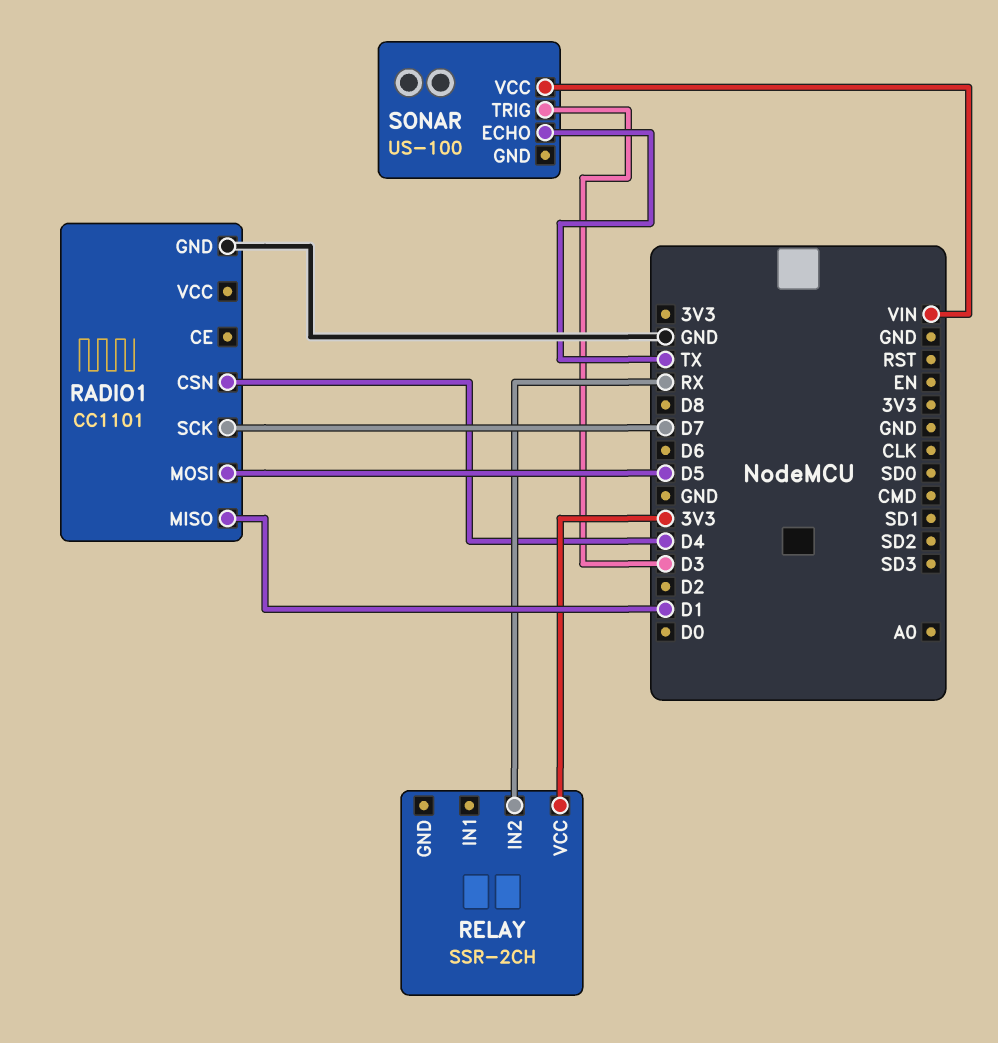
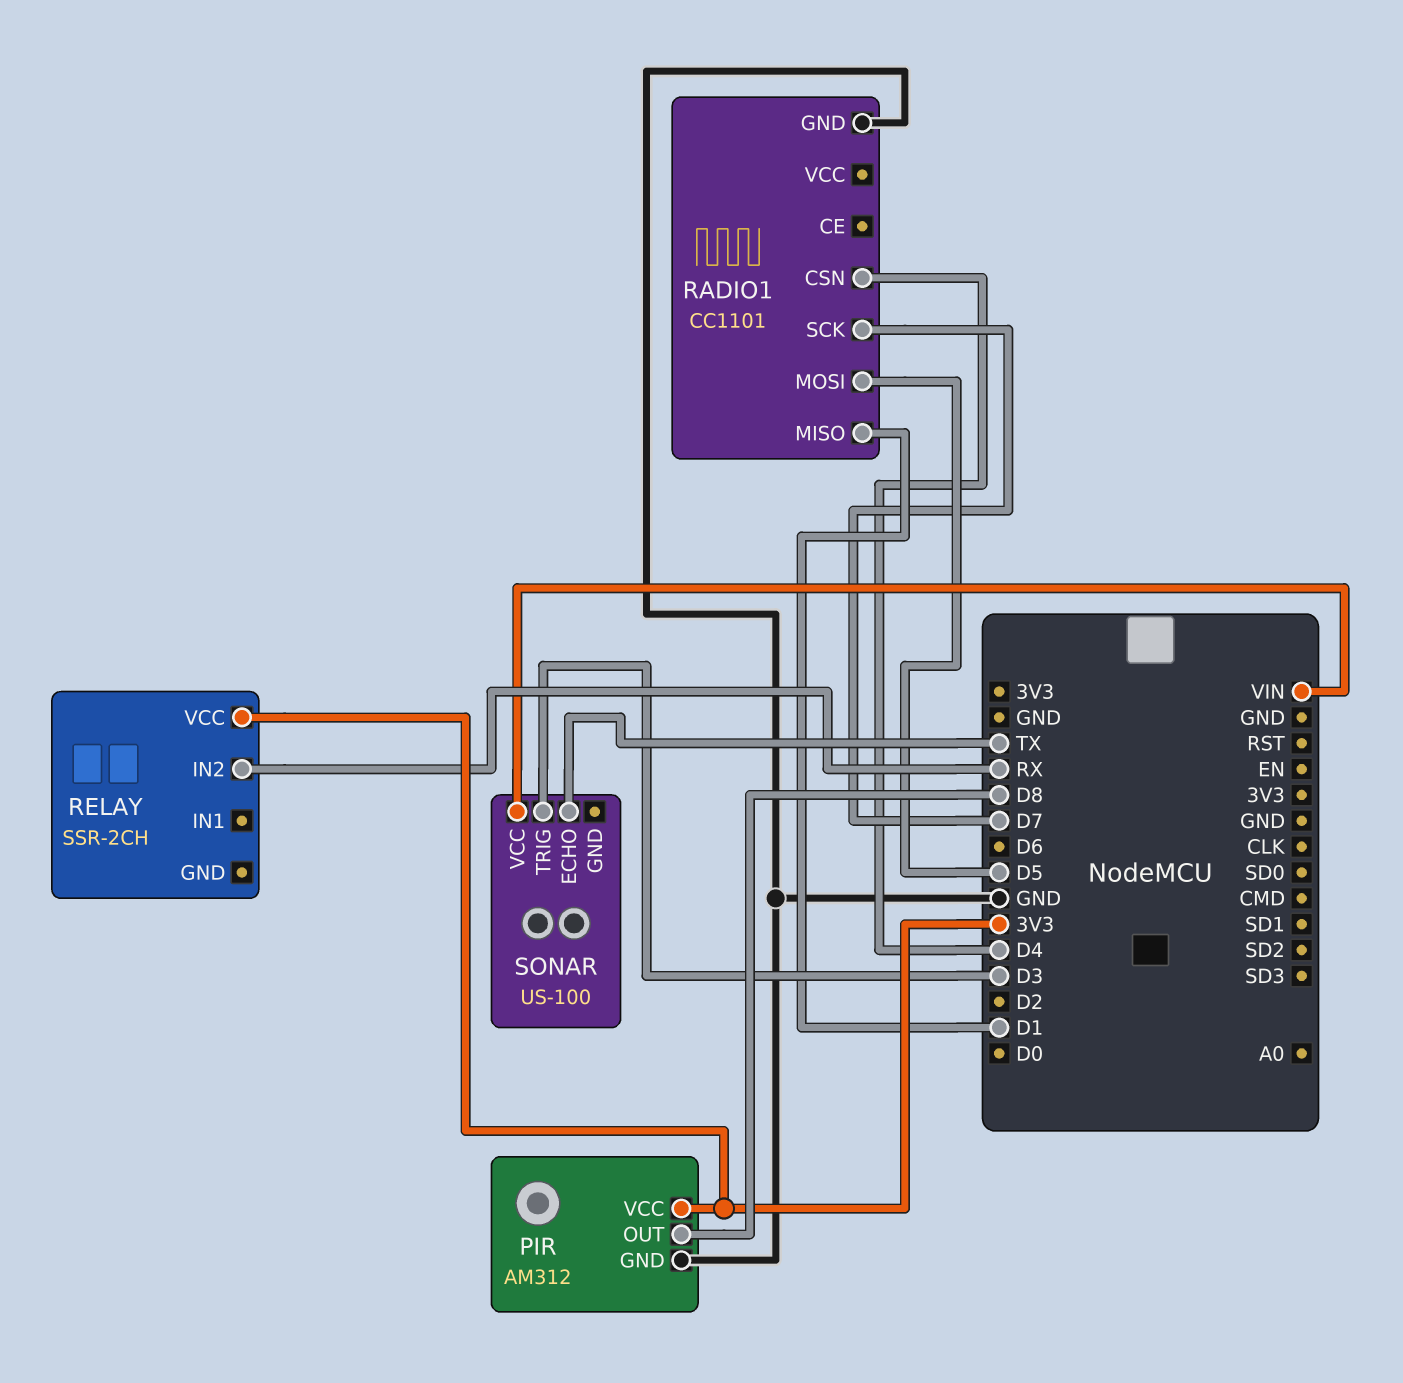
PIR: none -> AM312
PIR pin GND: none -> GND
PIR pin OUT: none -> D8
PIR pin VCC: none -> 3V3

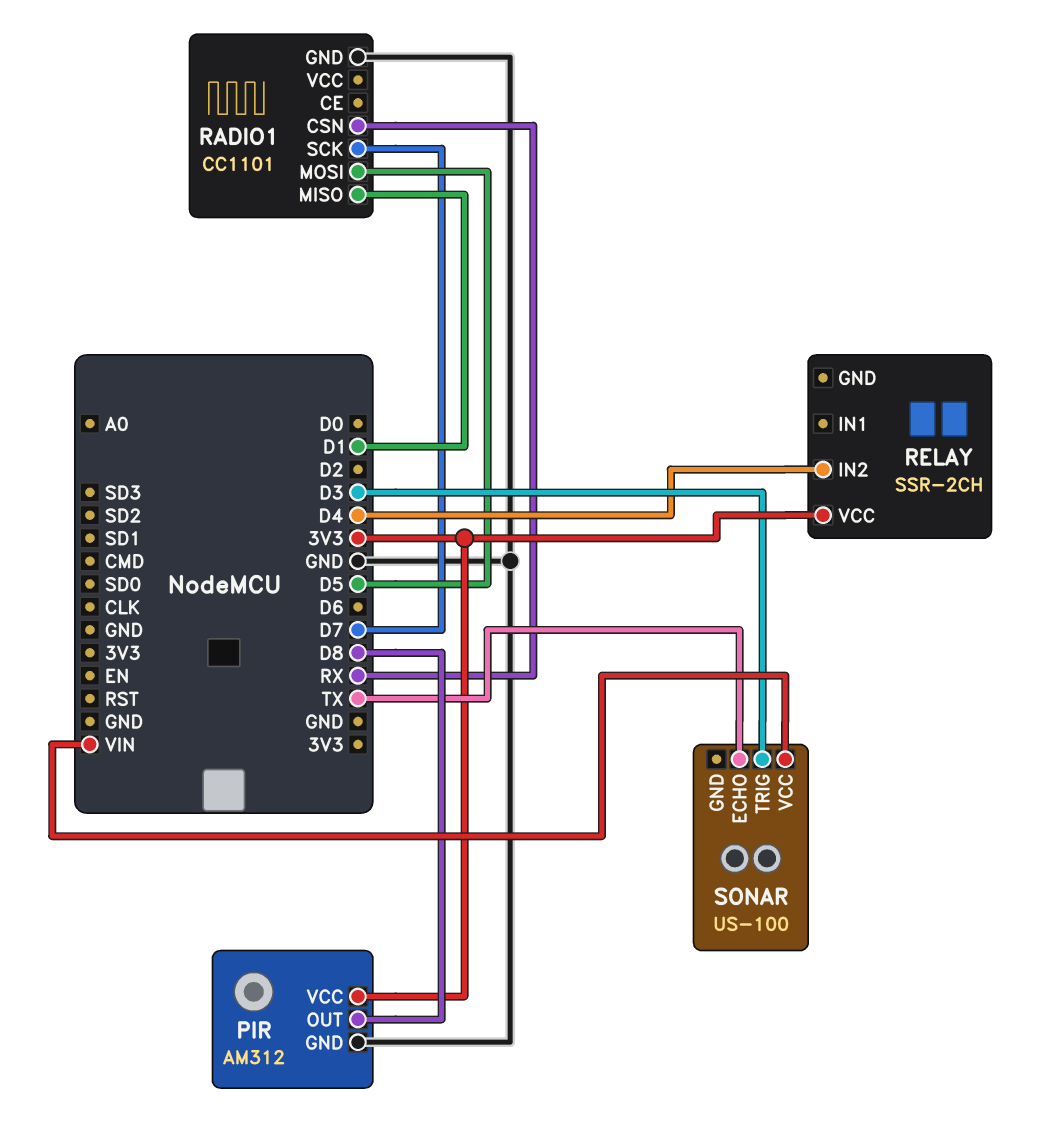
RADIO1 pin CSN: D4 -> RX
RELAY pin IN2: RX -> D4

